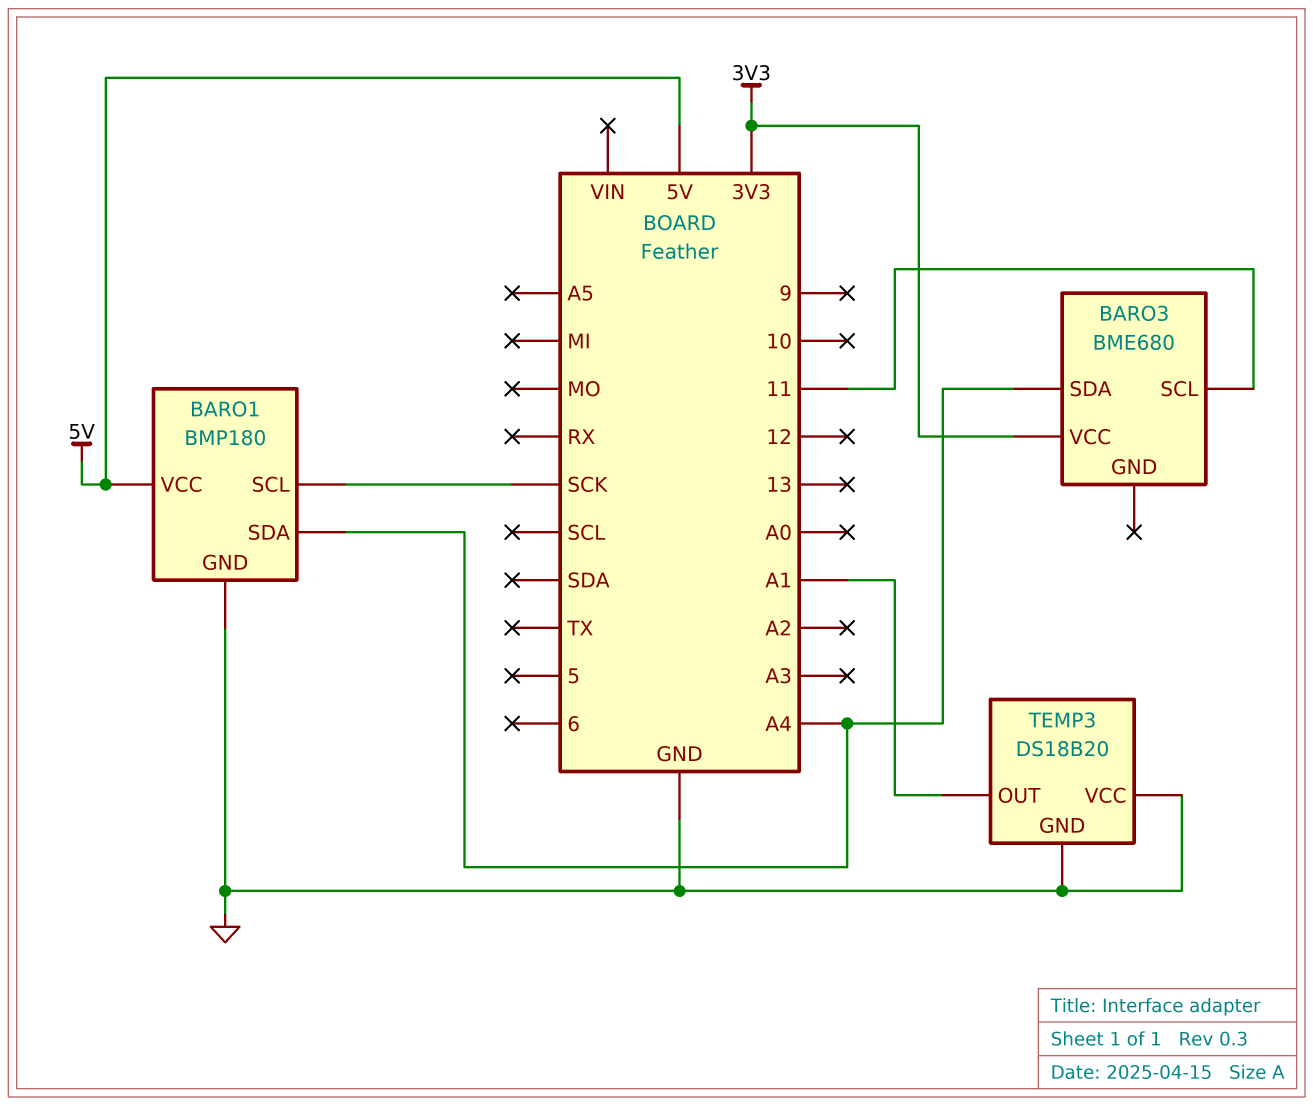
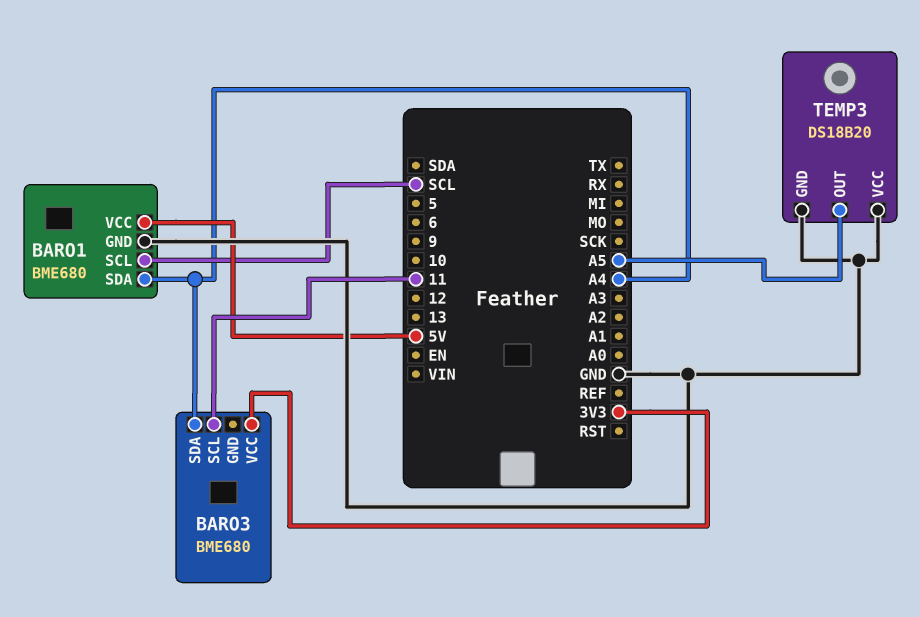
BARO1: BMP180 -> BME680
BARO1 pin SCL: SCK -> SCL
TEMP3 pin OUT: A1 -> A5

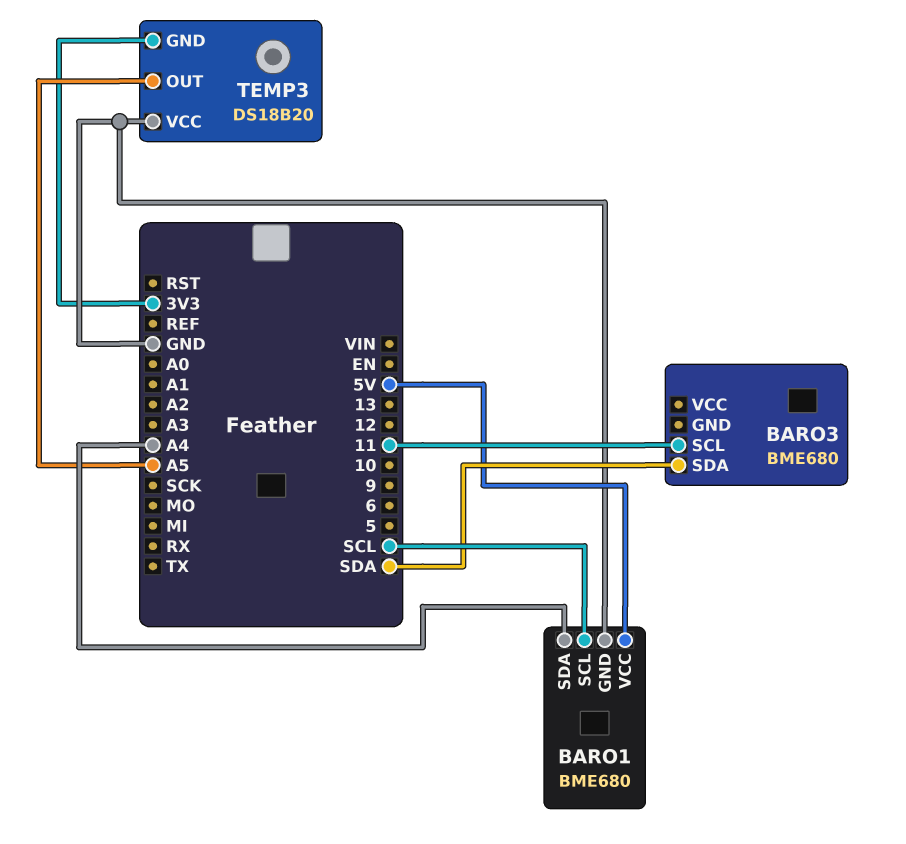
BARO3 pin SDA: A4 -> SDA
BARO3 pin VCC: 3V3 -> none
TEMP3 pin GND: GND -> 3V3

